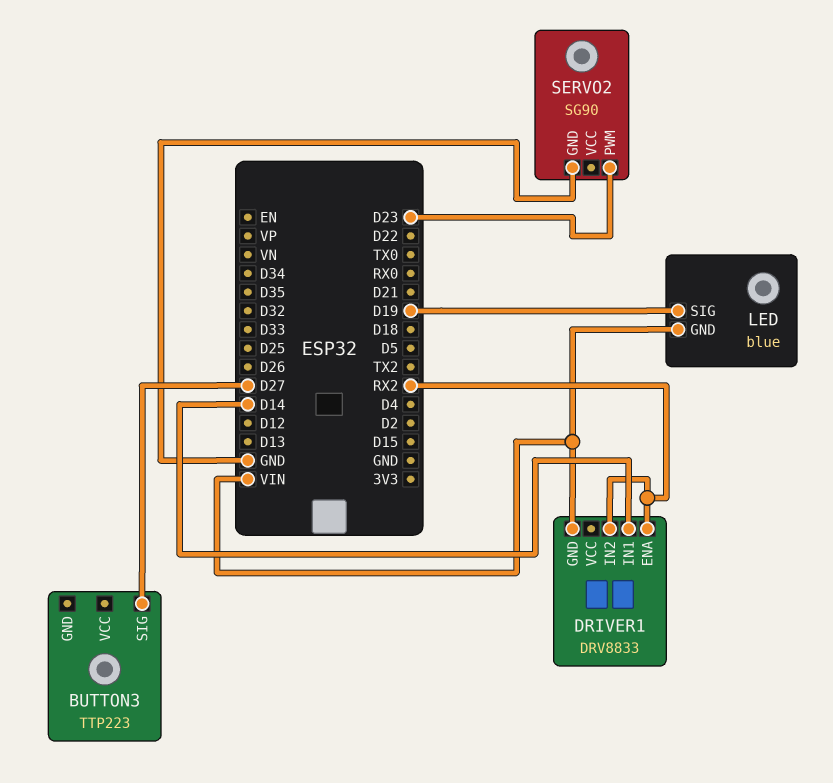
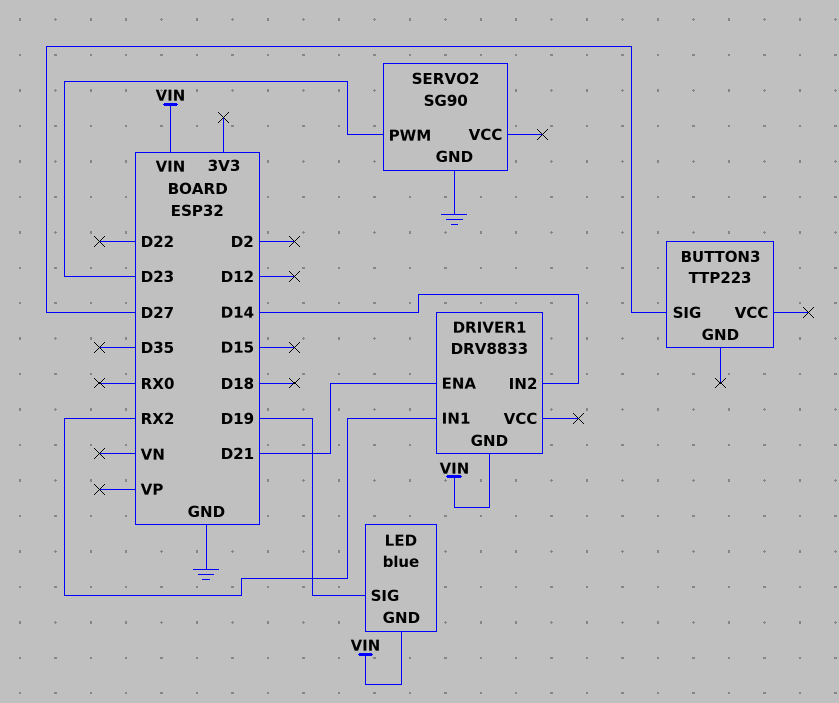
DRIVER1 pin ENA: RX2 -> D21
DRIVER1 pin IN1: D14 -> RX2
DRIVER1 pin IN2: RX2 -> D14

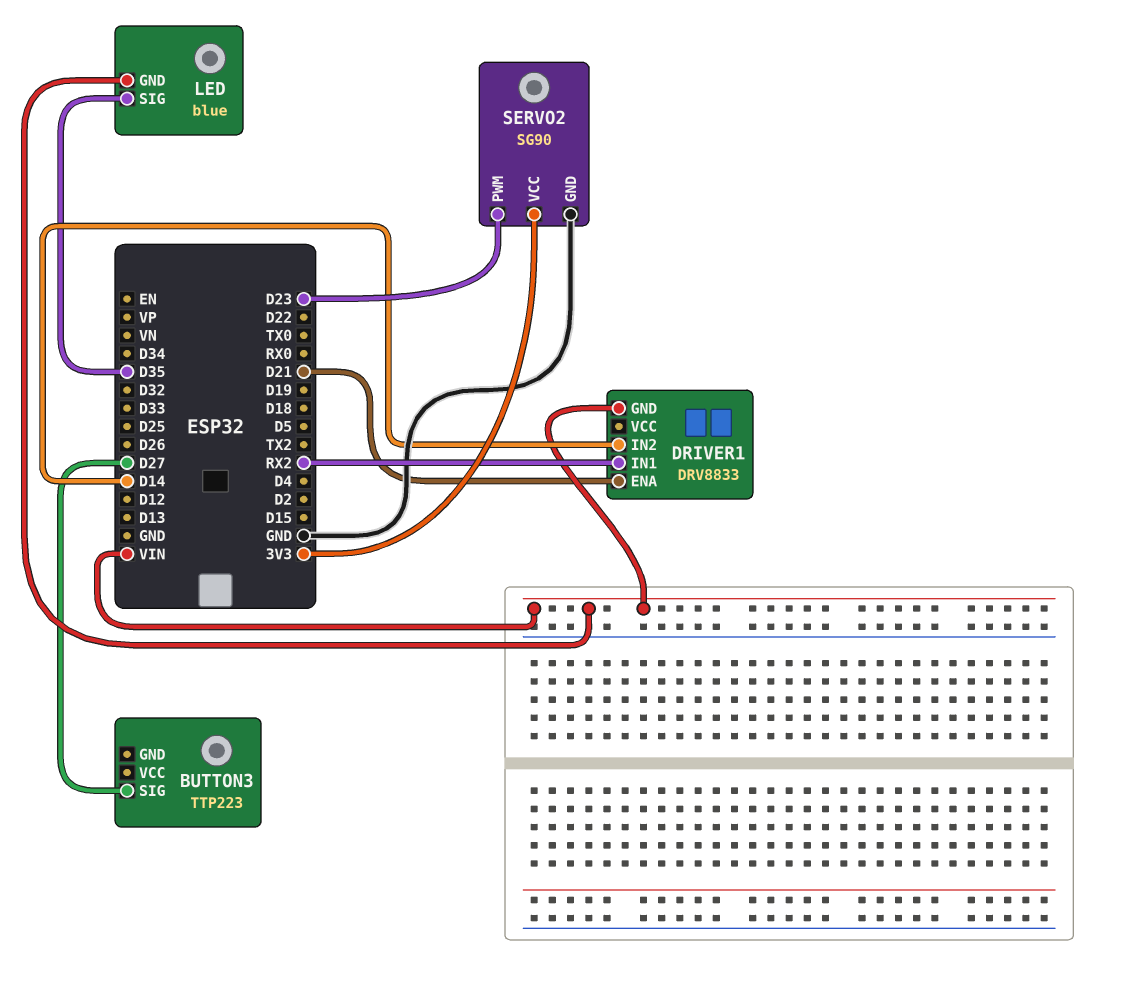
LED pin SIG: D19 -> D35
SERVO2 pin VCC: none -> 3V3

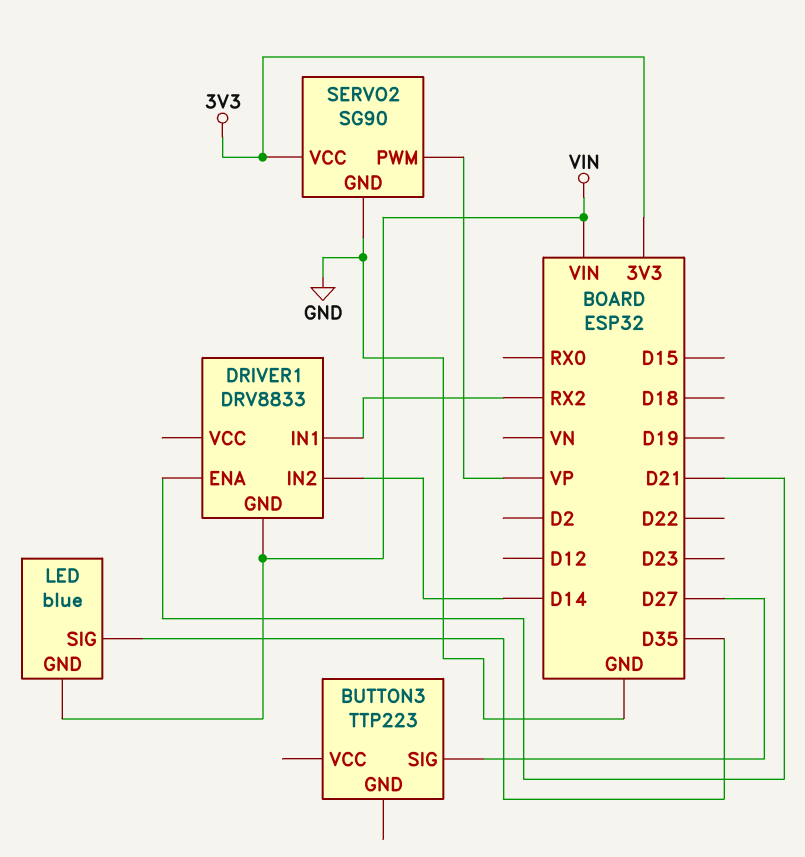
SERVO2 pin PWM: D23 -> VP

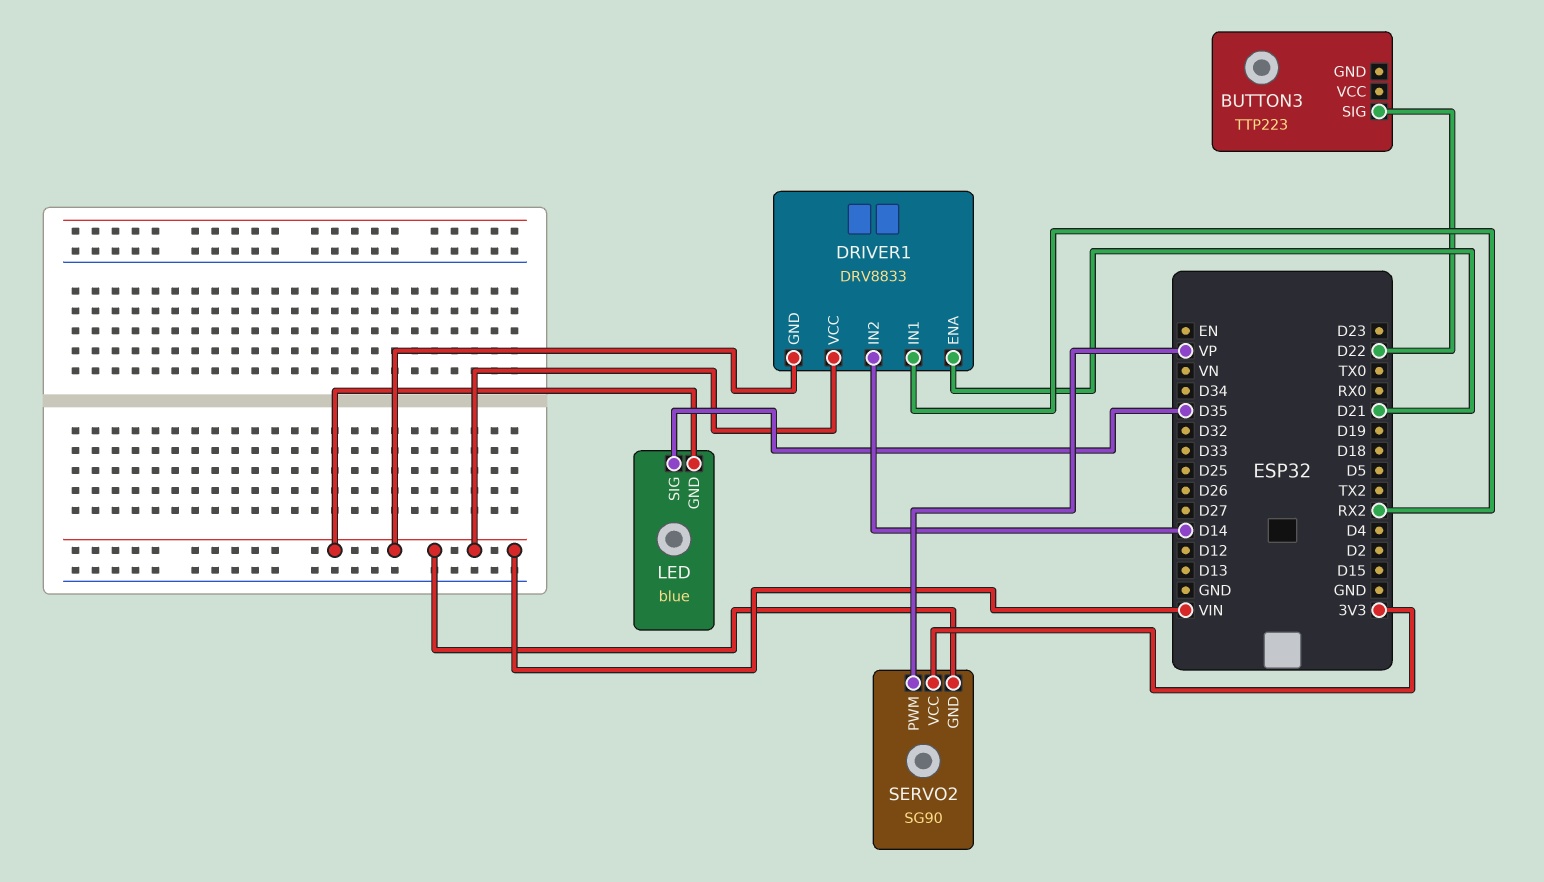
BUTTON3 pin SIG: D27 -> D22
DRIVER1 pin VCC: none -> VIN
SERVO2 pin GND: GND -> VIN

